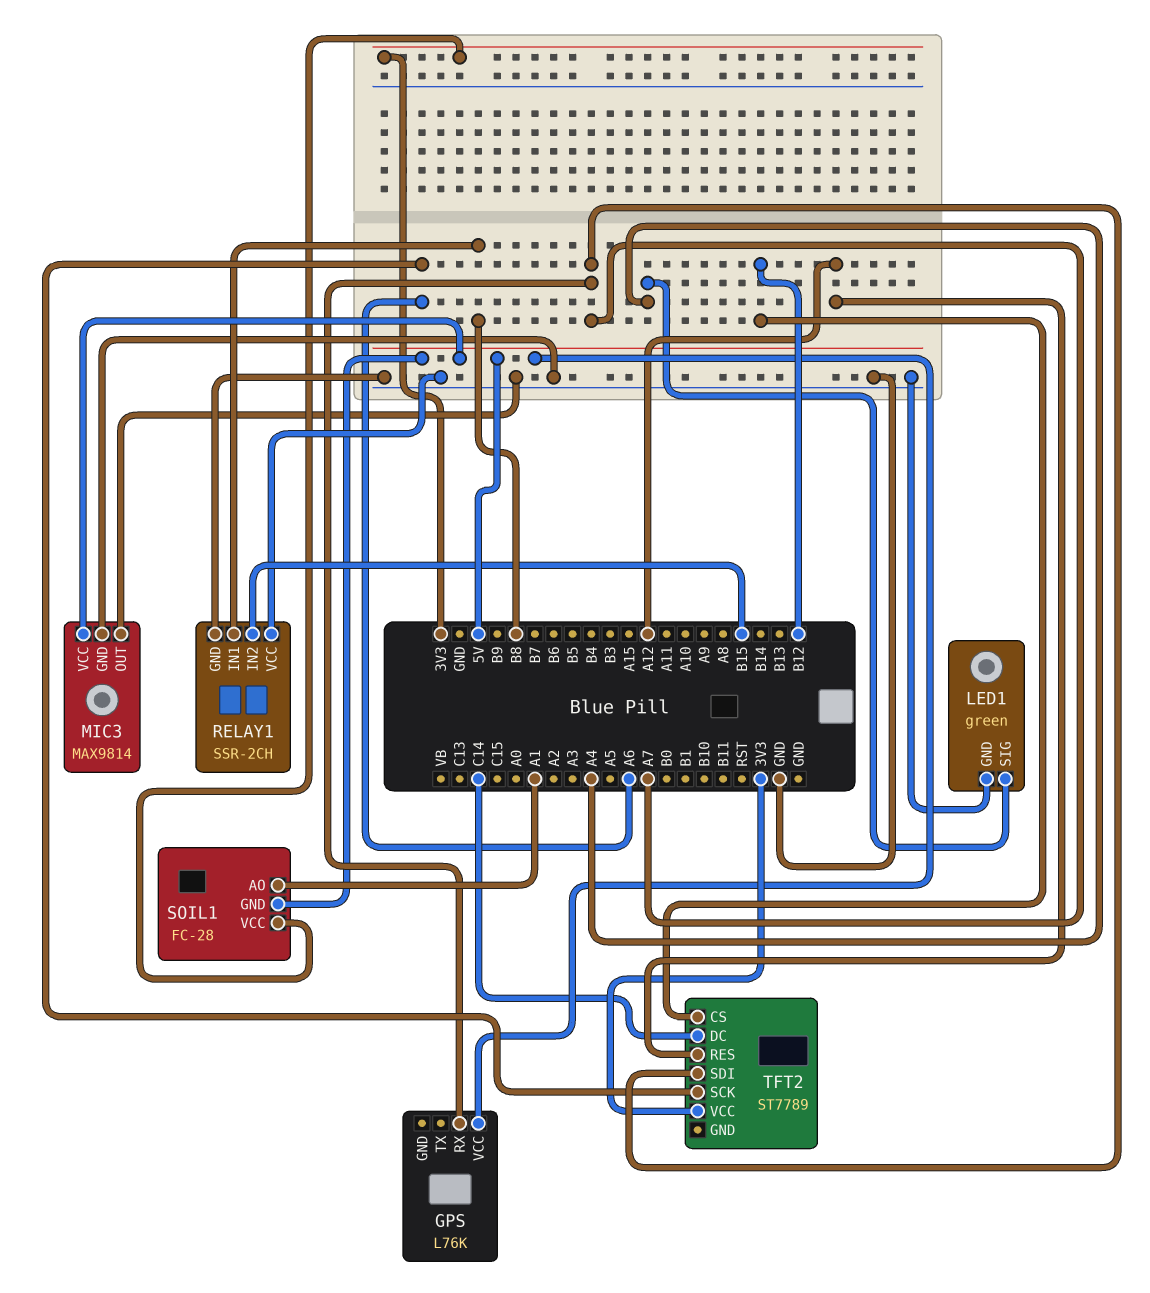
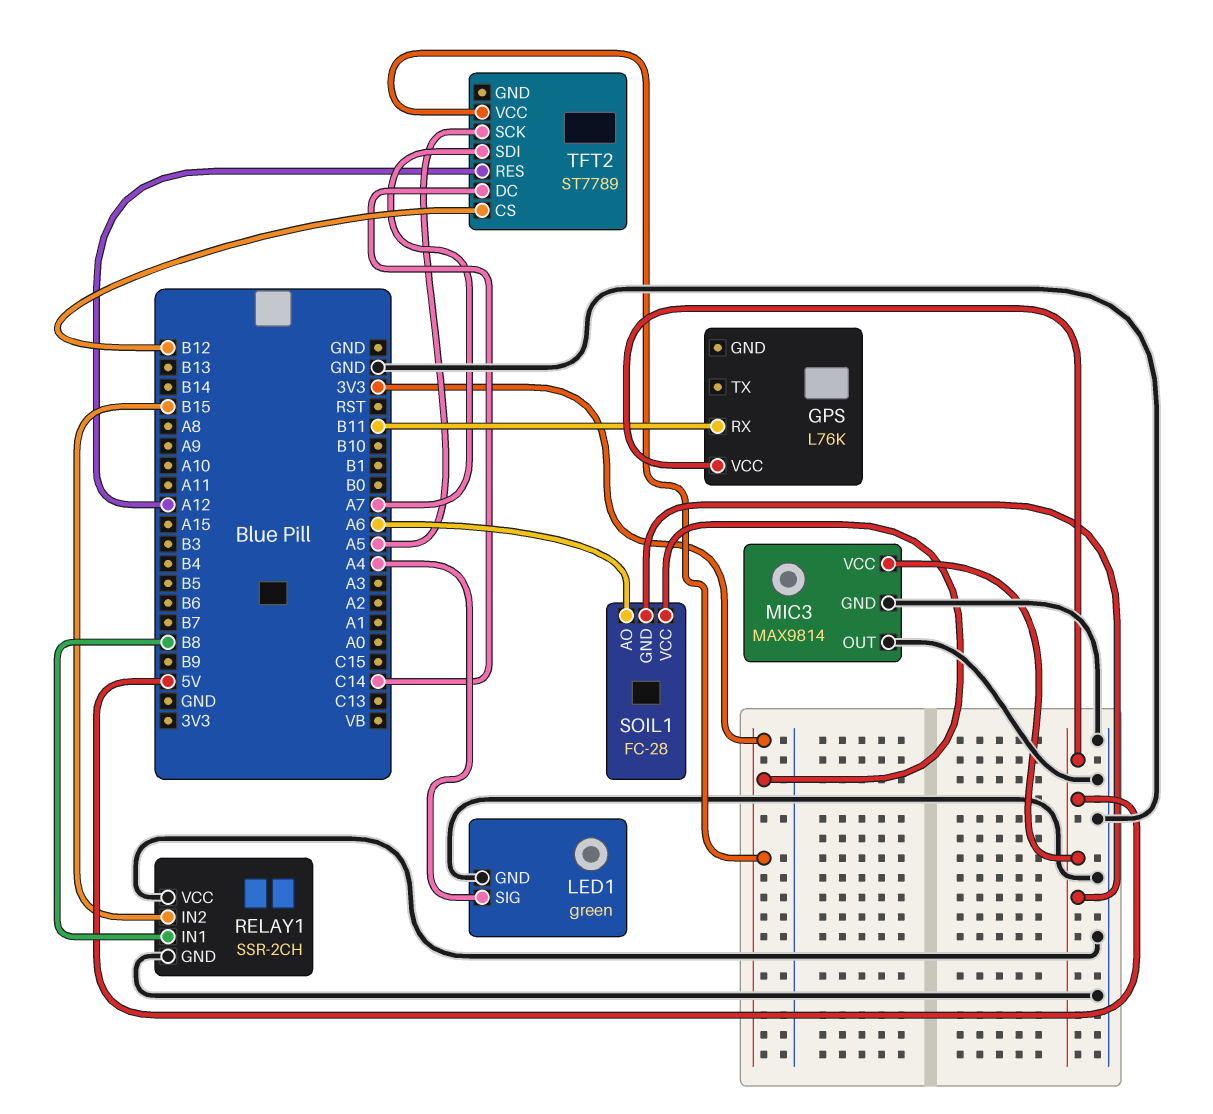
GPS pin RX: A7 -> B11
SOIL1 pin AO: A1 -> A6
TFT2 pin SCK: A6 -> A5

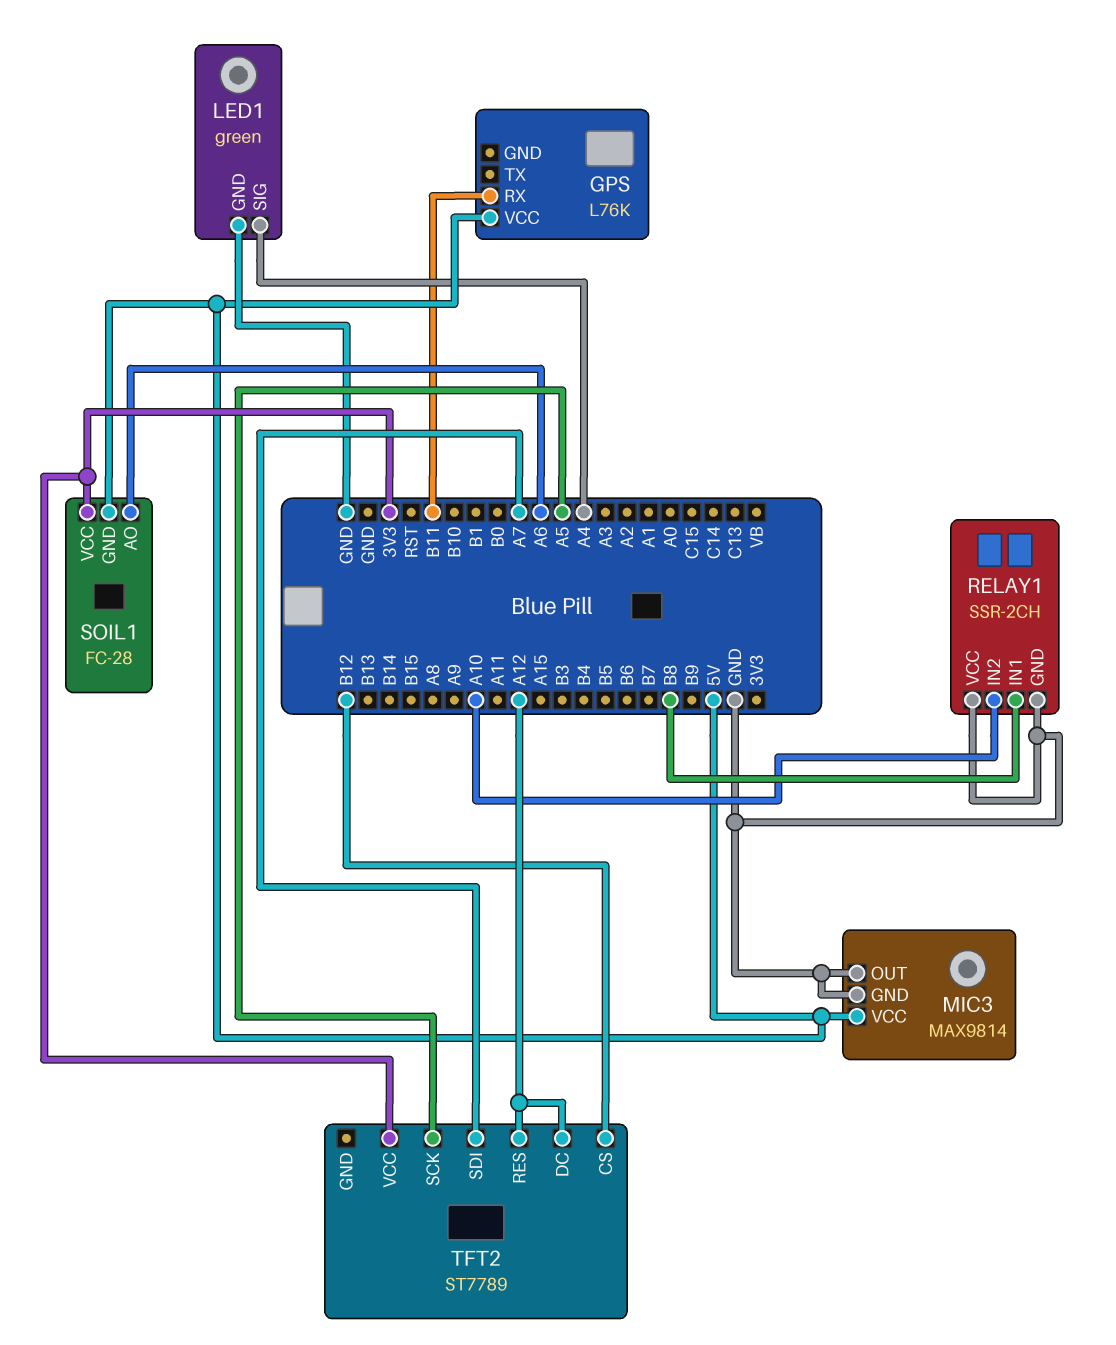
RELAY1 pin IN2: B15 -> A10
TFT2 pin DC: C14 -> A12

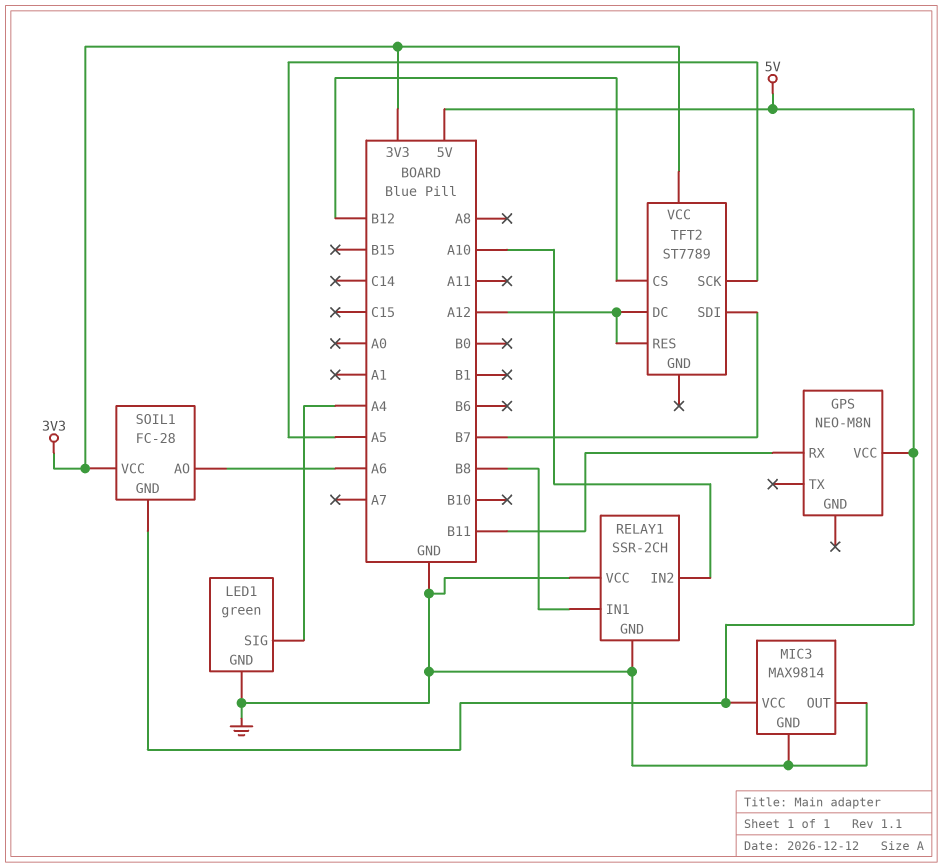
GPS: L76K -> NEO-M8N
TFT2 pin SDI: A7 -> B7

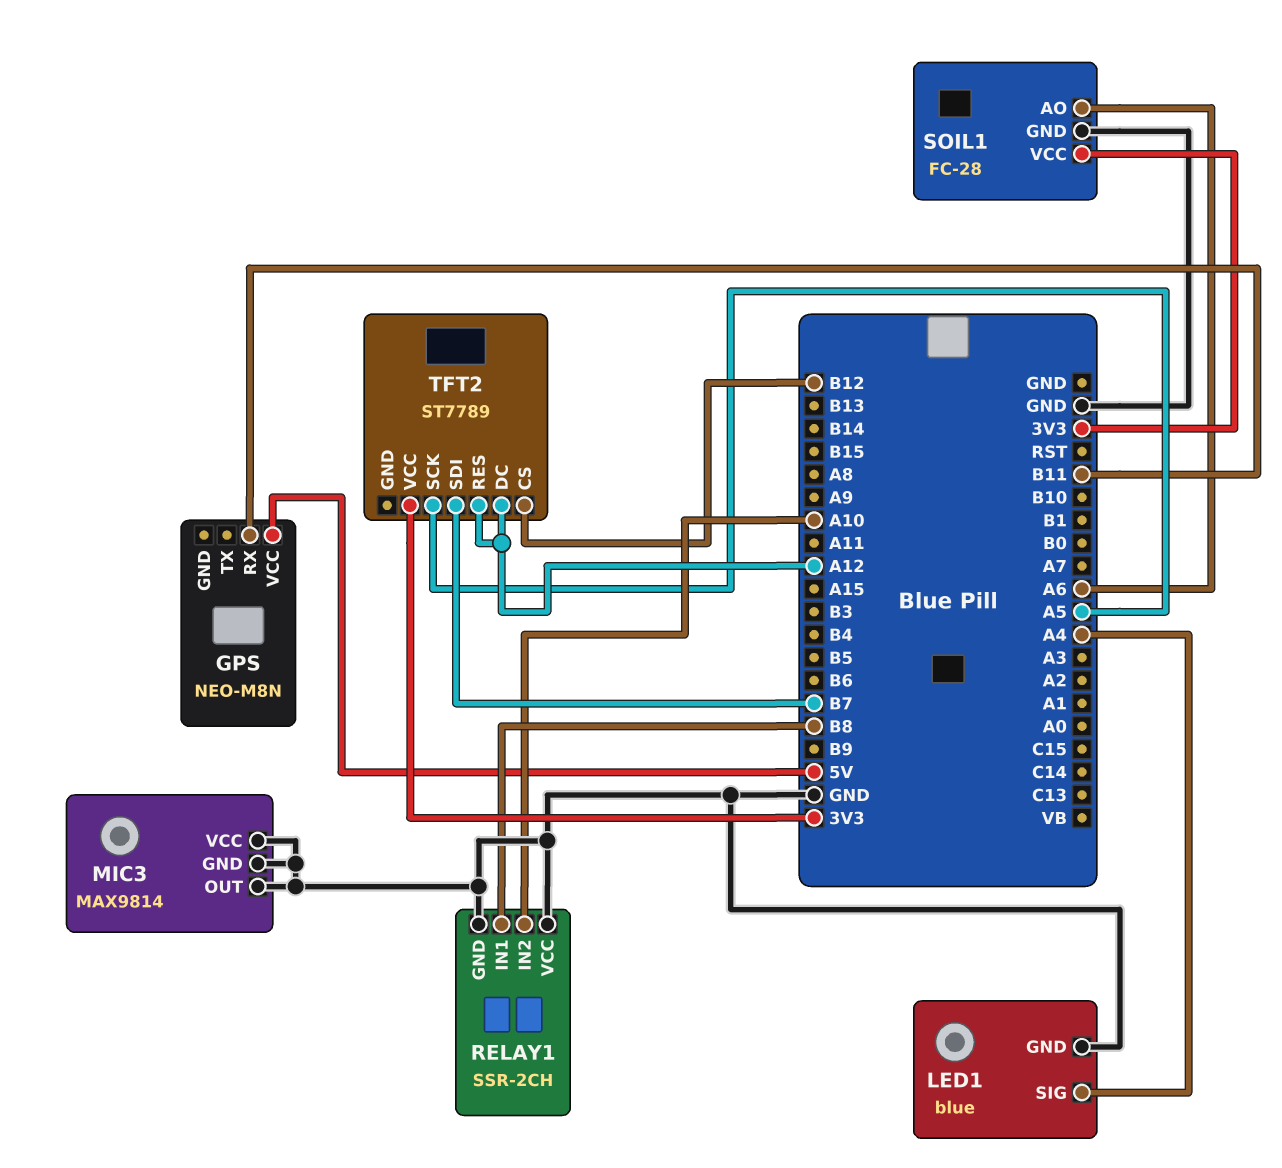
LED1: green -> blue
MIC3 pin VCC: 5V -> GND
SOIL1 pin GND: 5V -> GND

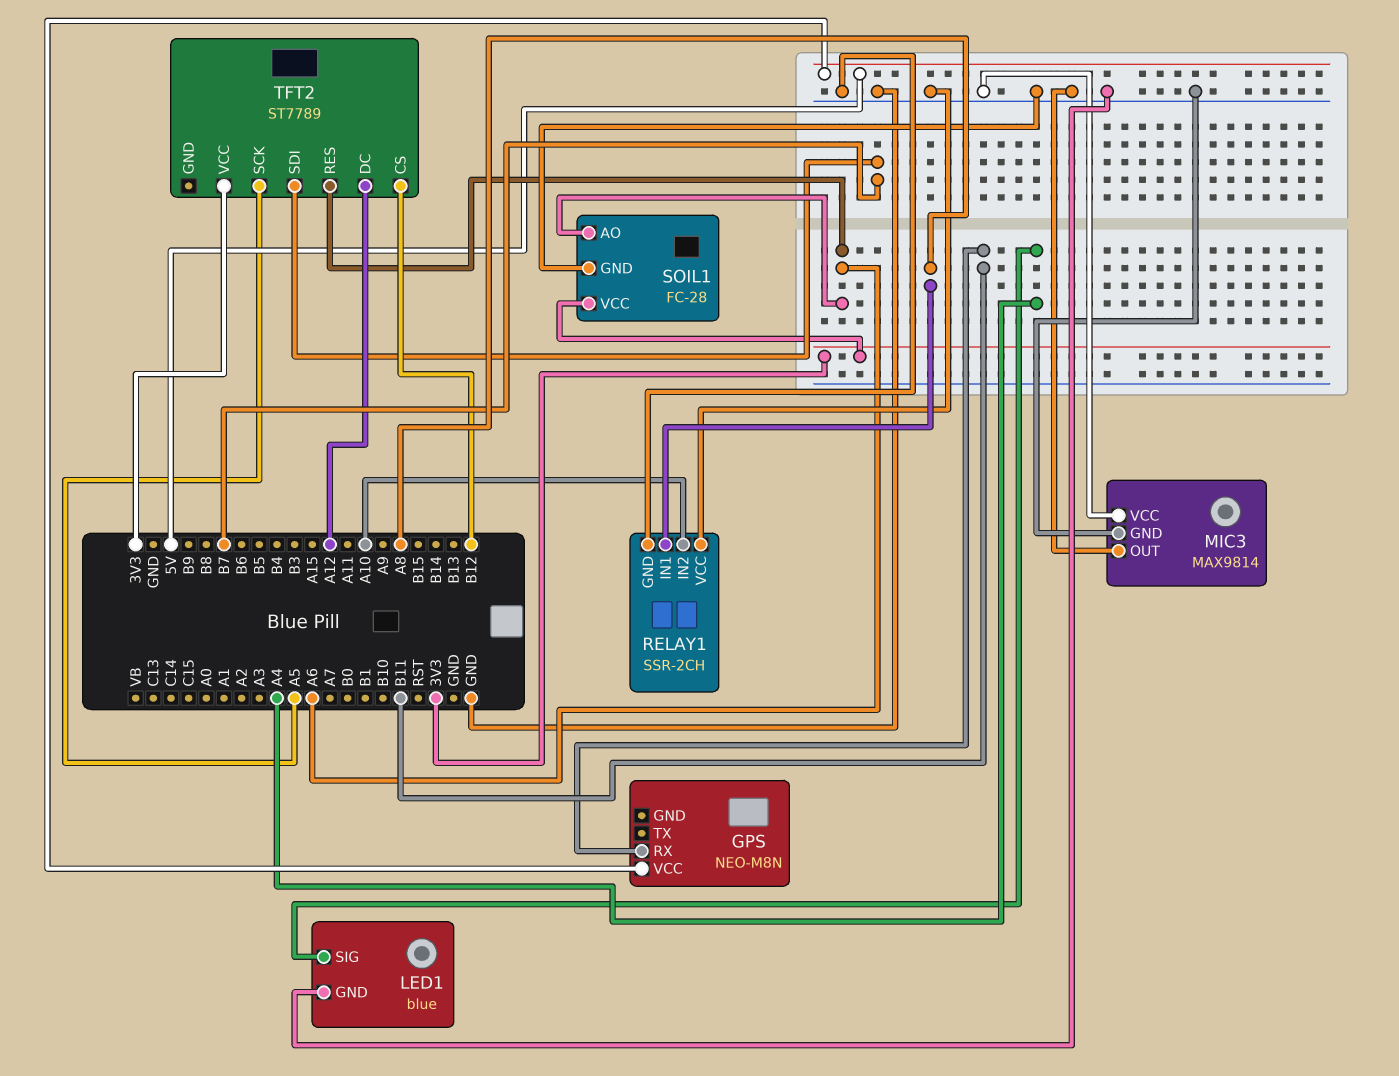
RELAY1 pin IN1: B8 -> A8
TFT2 pin RES: A12 -> A6

